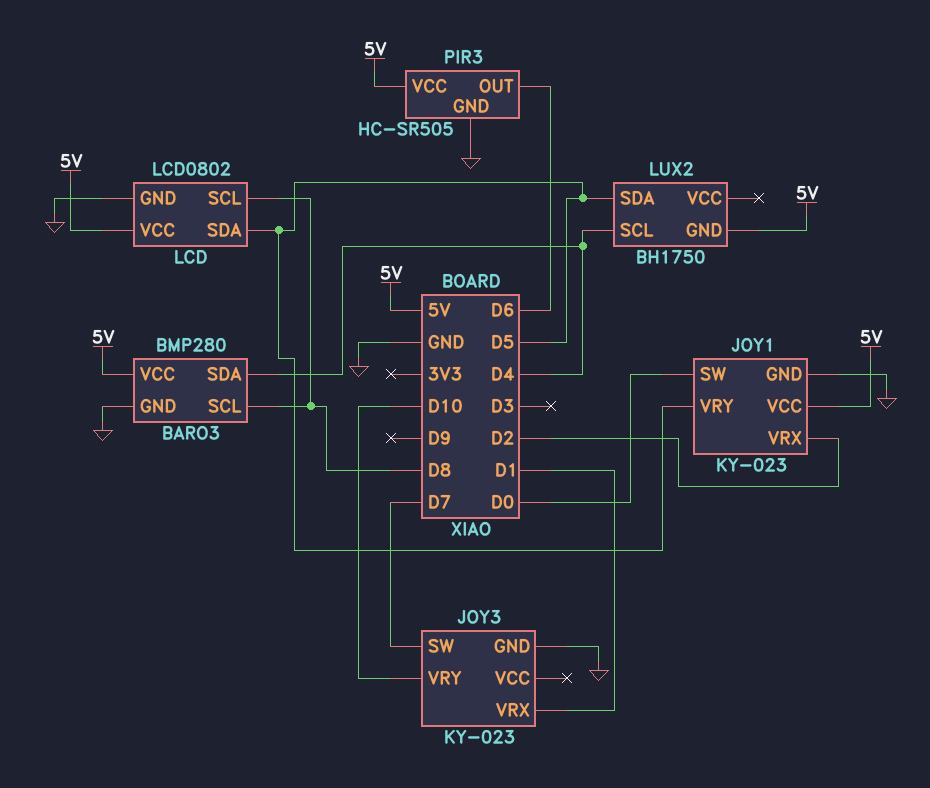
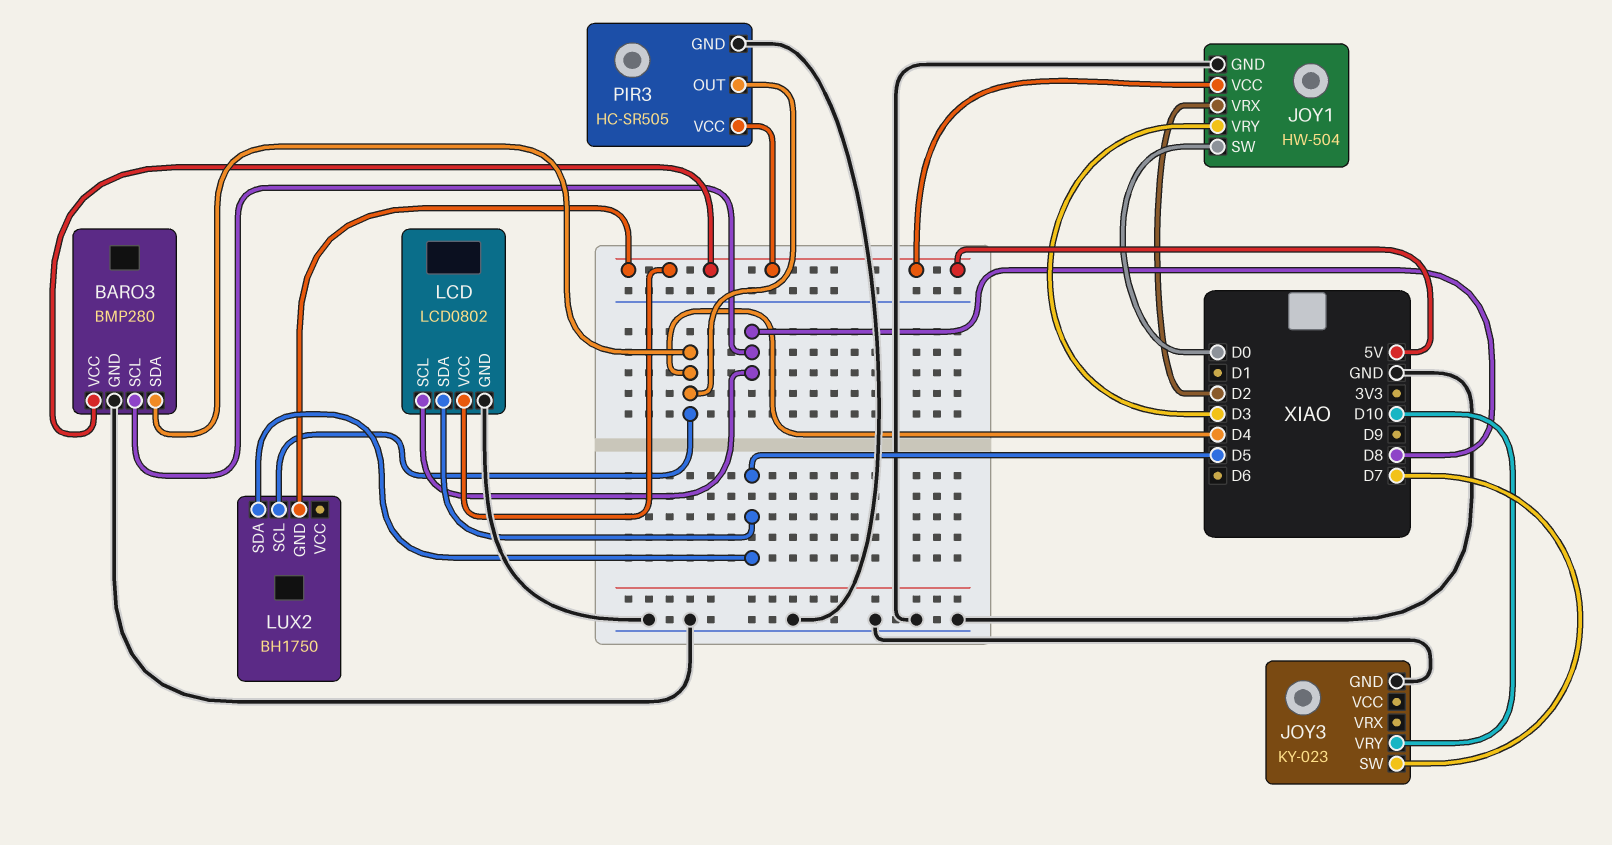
JOY1: KY-023 -> HW-504
JOY1 pin VRY: D5 -> D3
JOY3 pin VRX: D1 -> none
PIR3 pin OUT: D6 -> D4

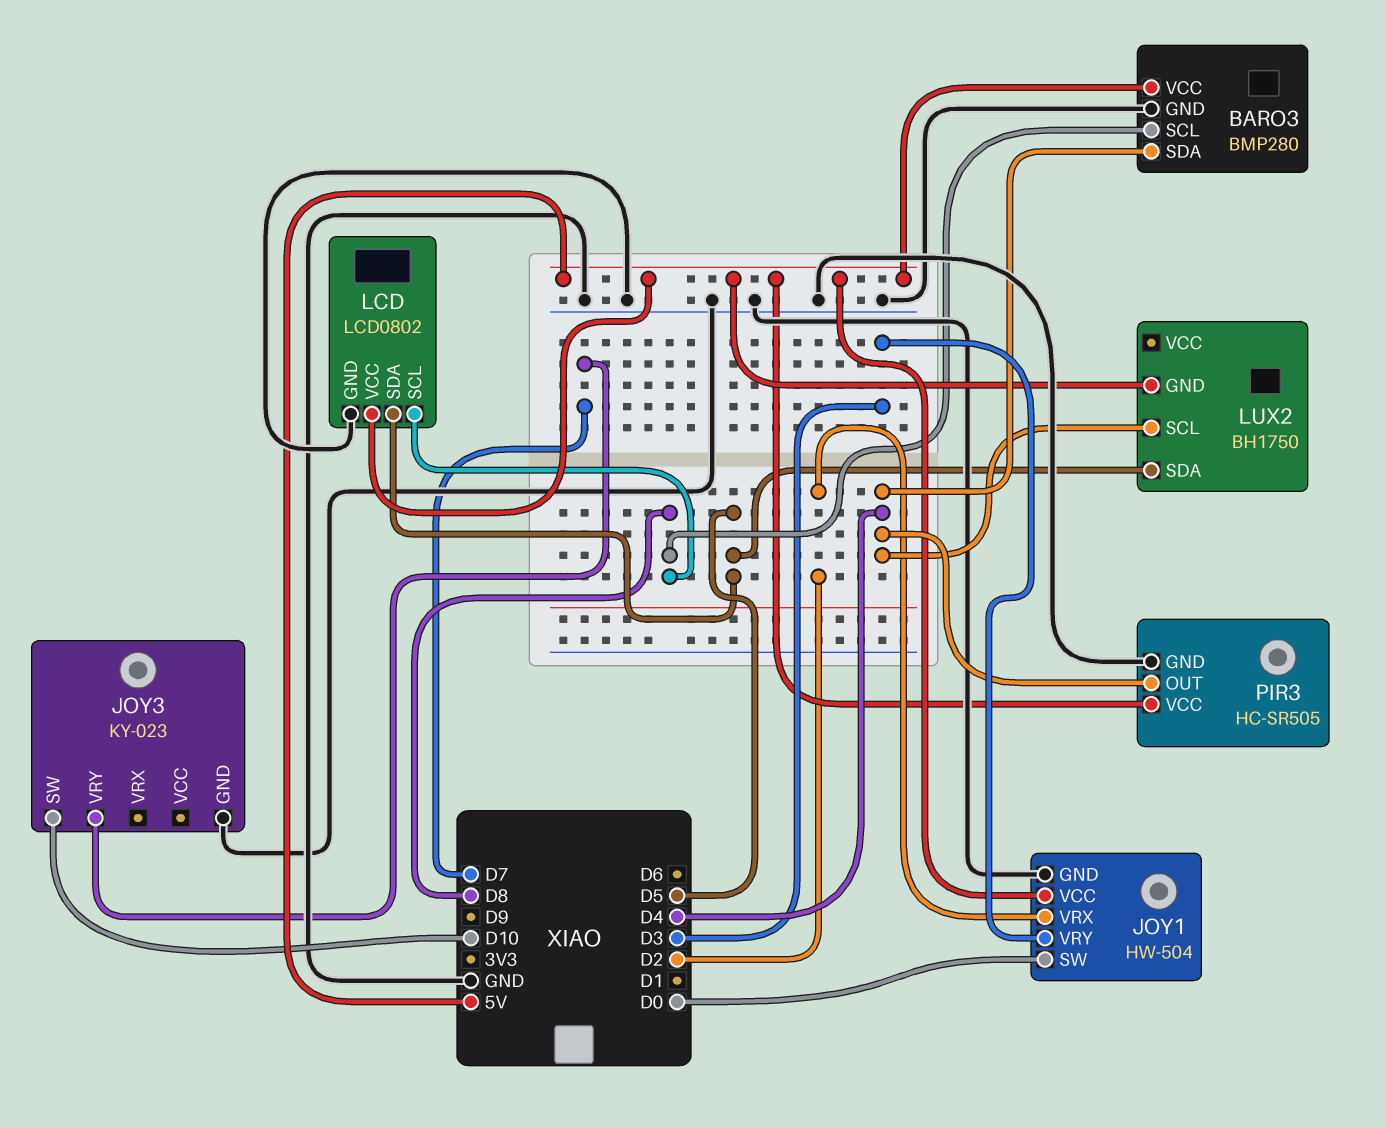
JOY3 pin SW: D7 -> D10
JOY3 pin VRY: D10 -> D7

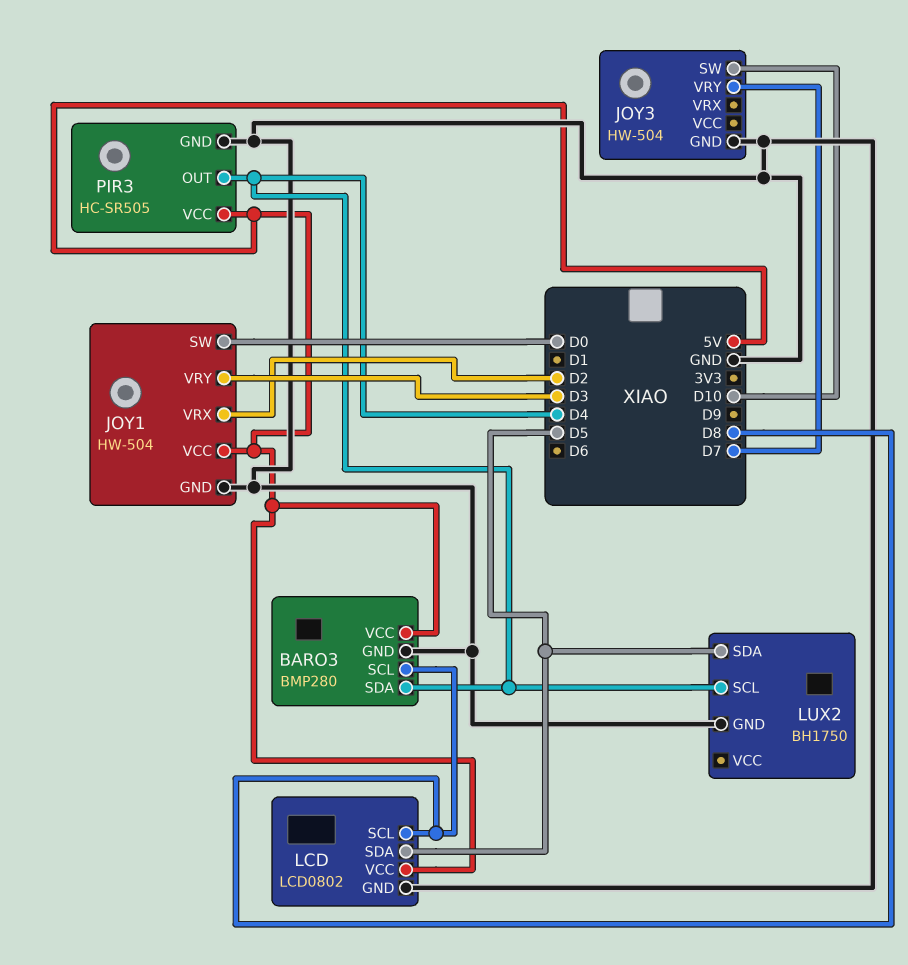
JOY3: KY-023 -> HW-504
LUX2 pin GND: 5V -> GND

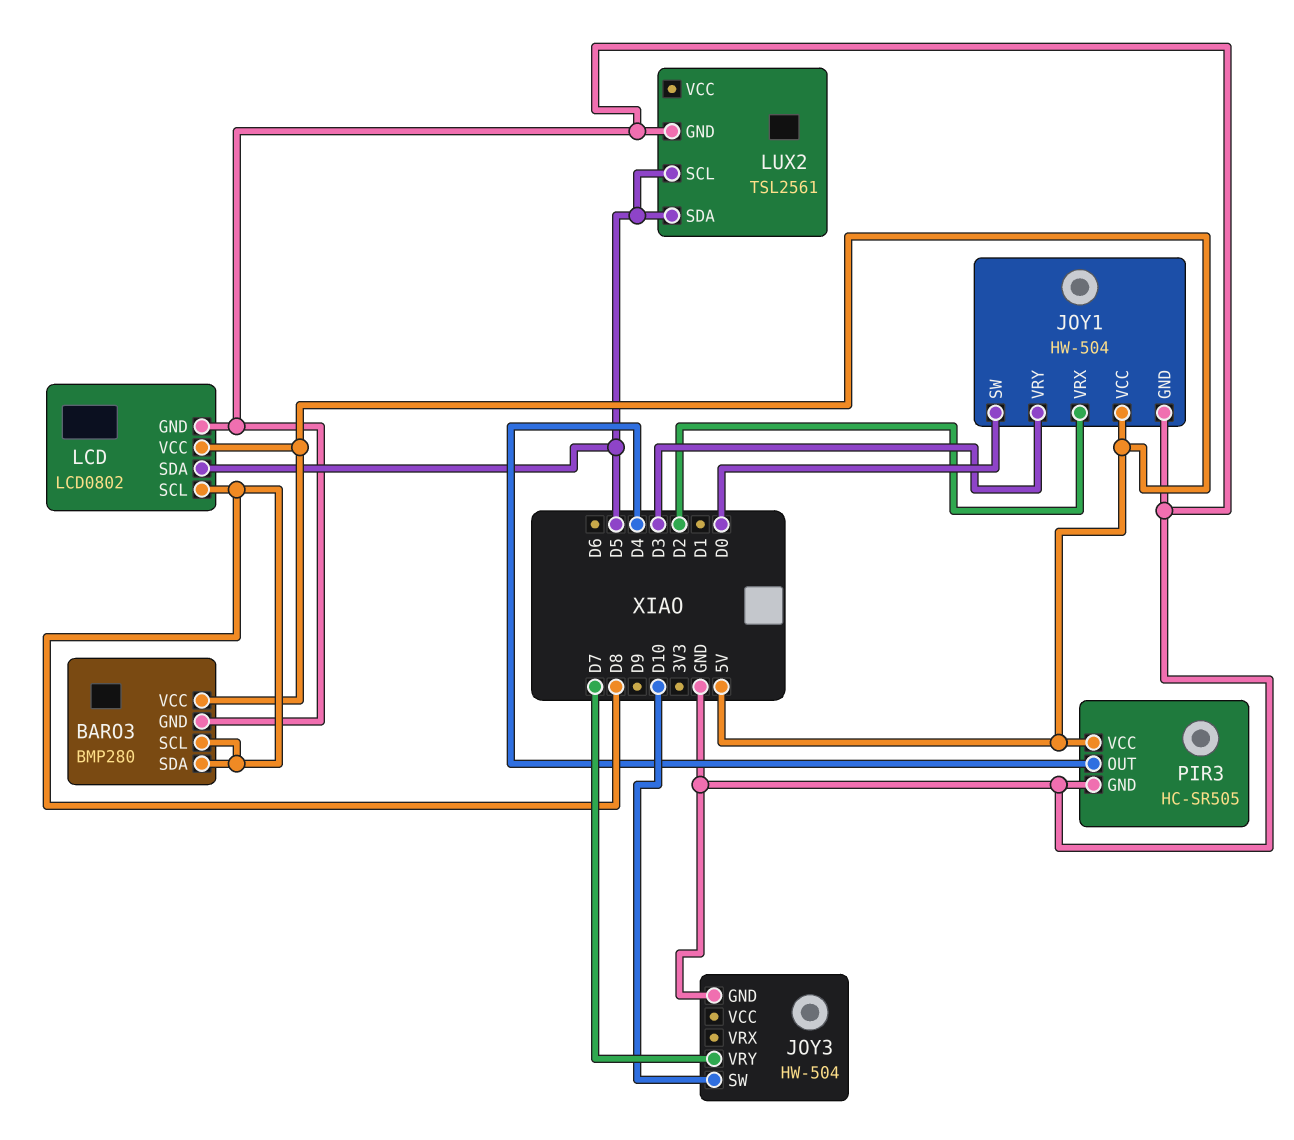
BARO3 pin SDA: D4 -> D8
LUX2: BH1750 -> TSL2561
LUX2 pin SCL: D4 -> D5

